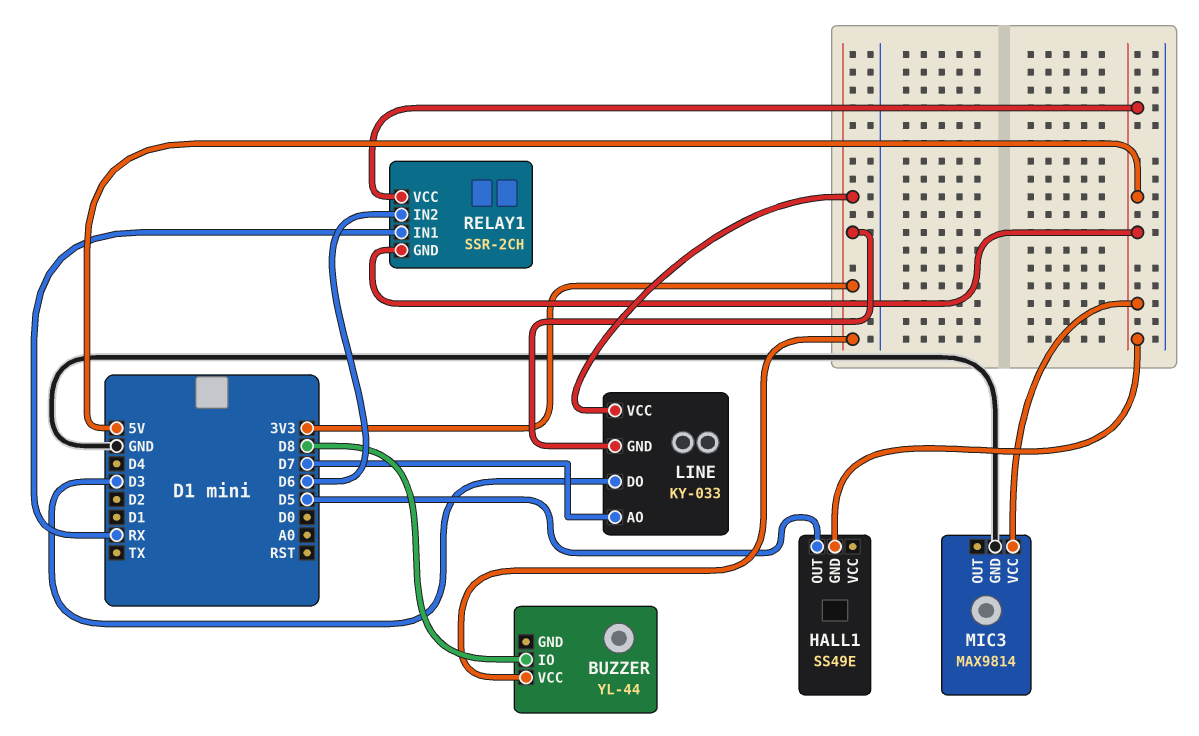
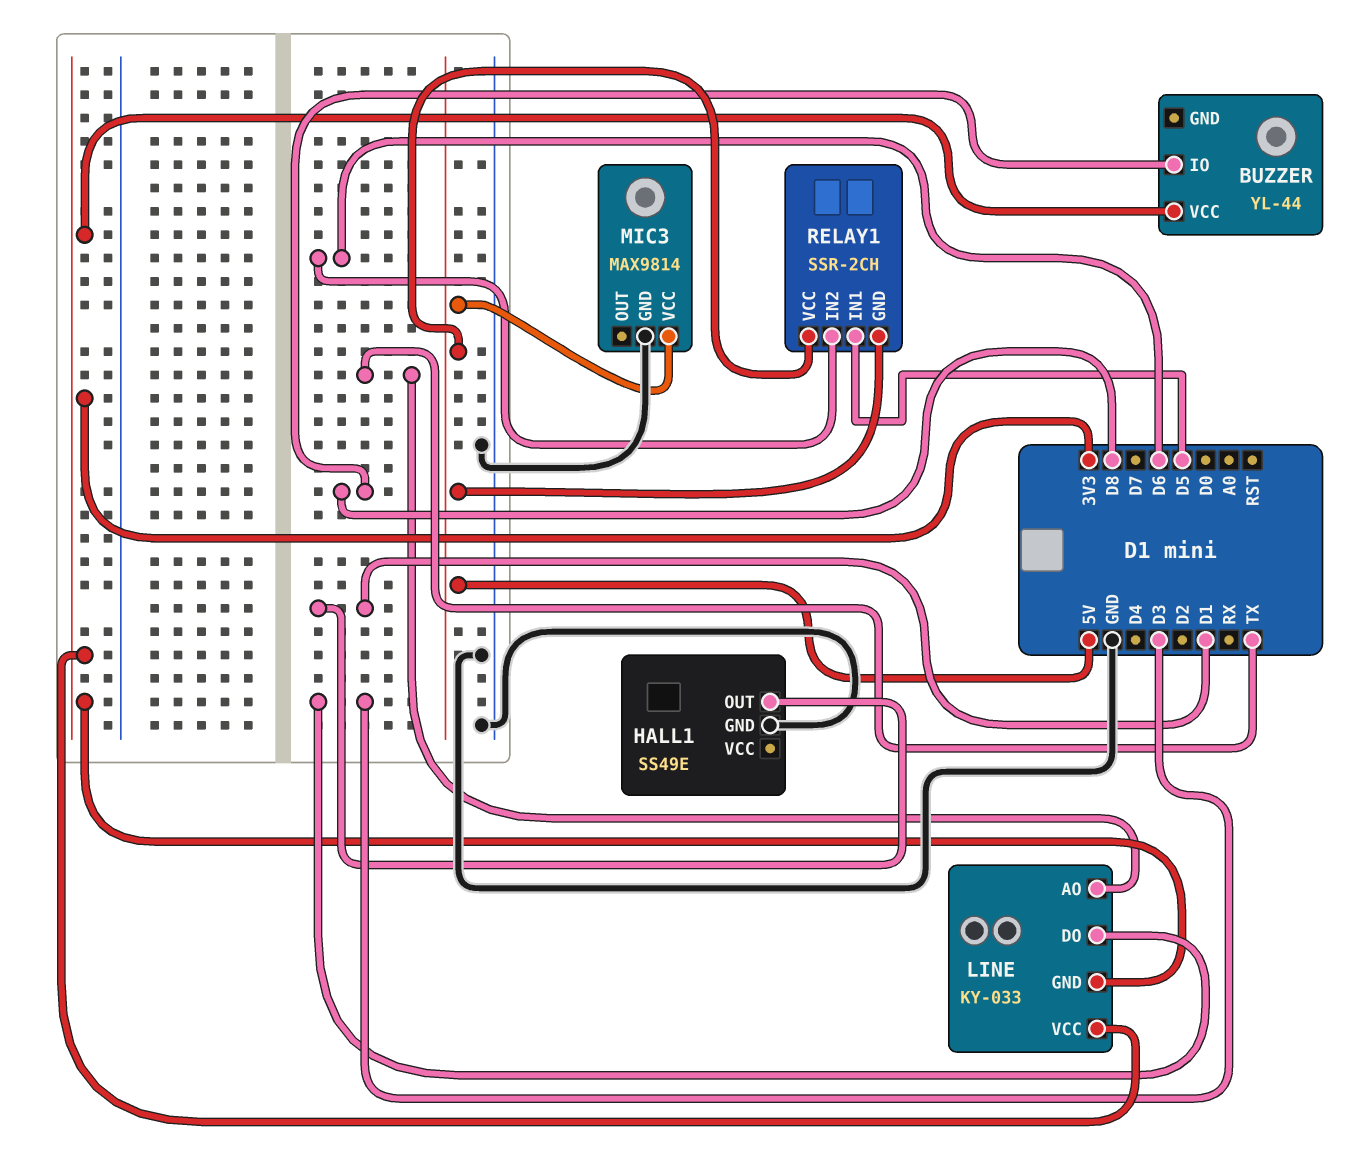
HALL1 pin GND: 5V -> GND
HALL1 pin OUT: D5 -> D1
LINE pin AO: D7 -> TX
RELAY1 pin IN1: RX -> D5

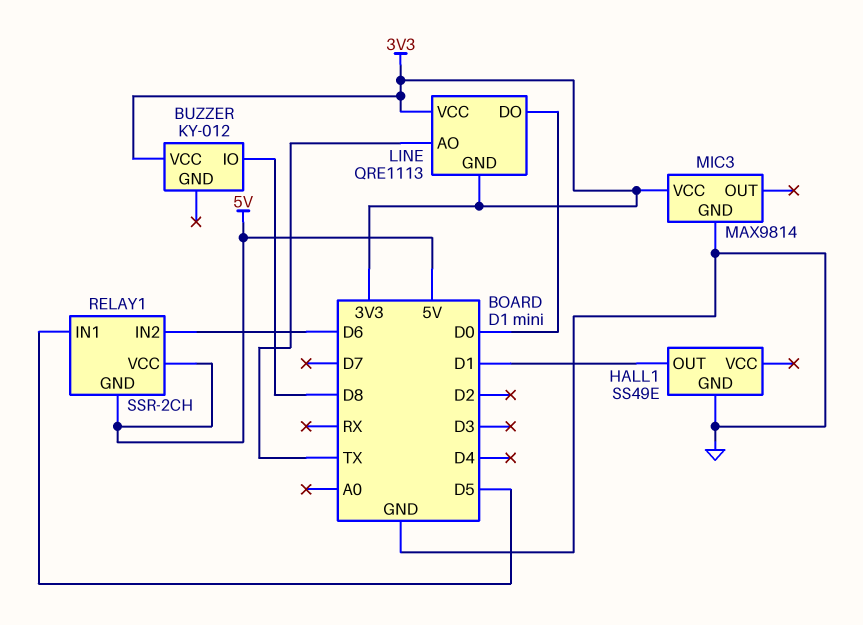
BUZZER: YL-44 -> KY-012
LINE: KY-033 -> QRE1113
LINE pin DO: D3 -> D0
MIC3 pin VCC: 5V -> 3V3

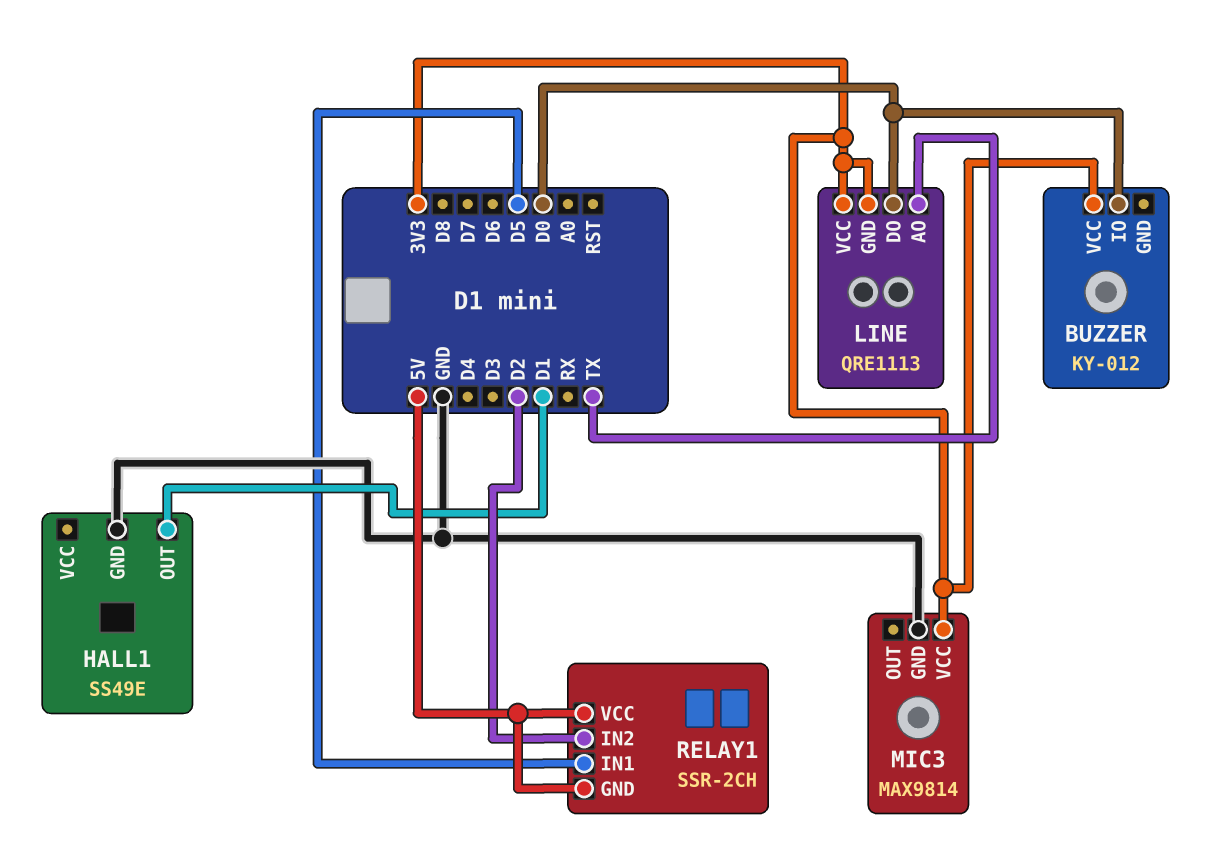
BUZZER pin IO: D8 -> D0
RELAY1 pin IN2: D6 -> D2

